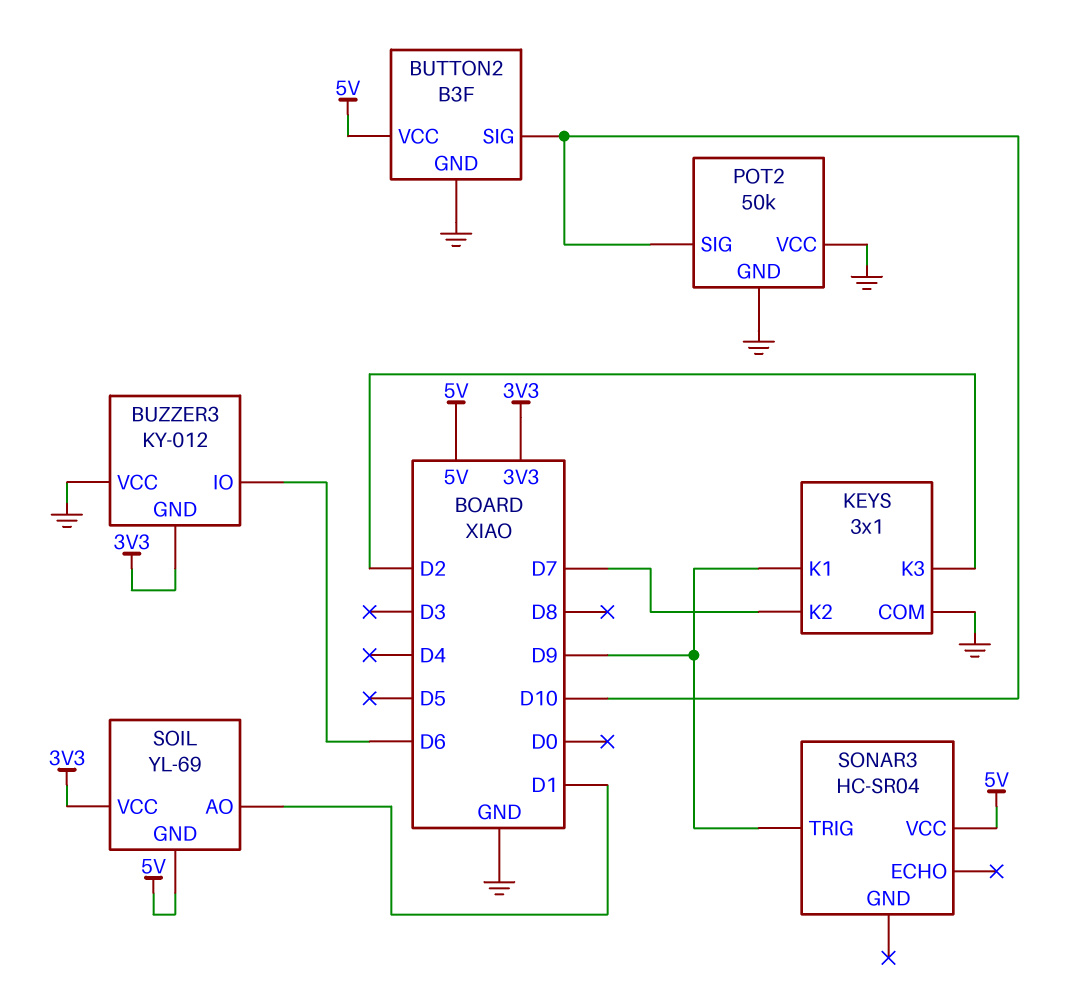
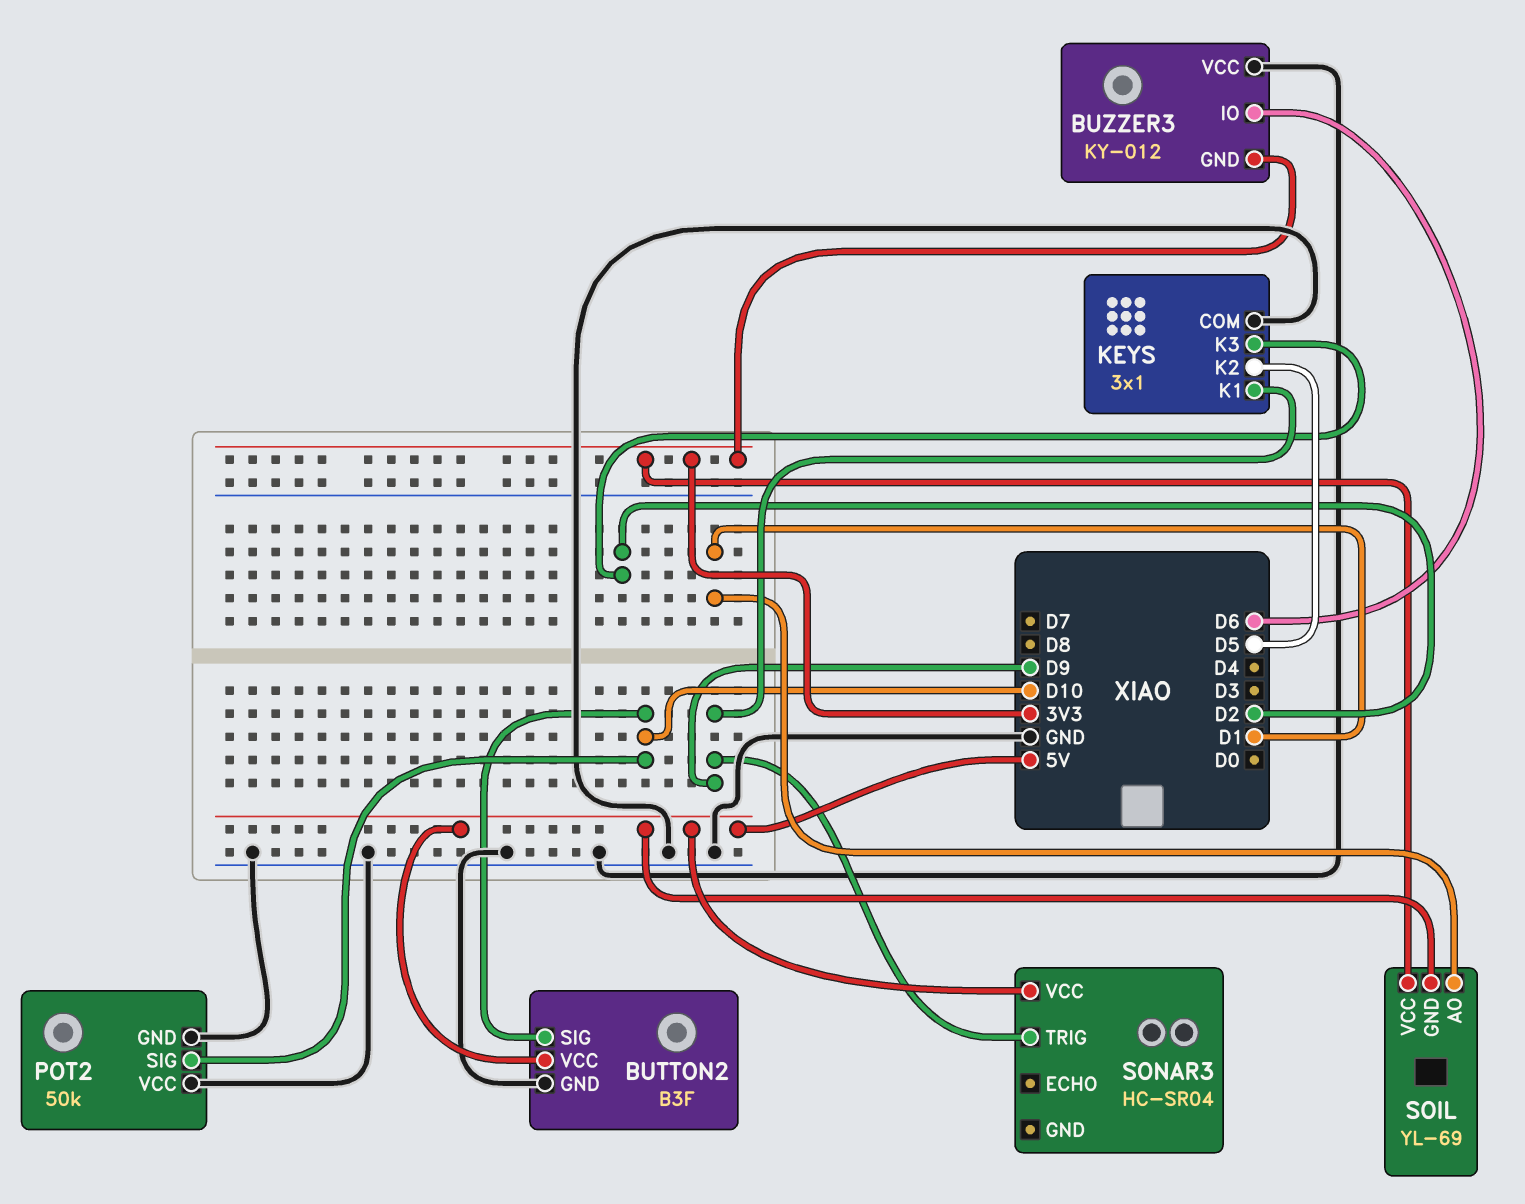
KEYS pin K2: D7 -> D5

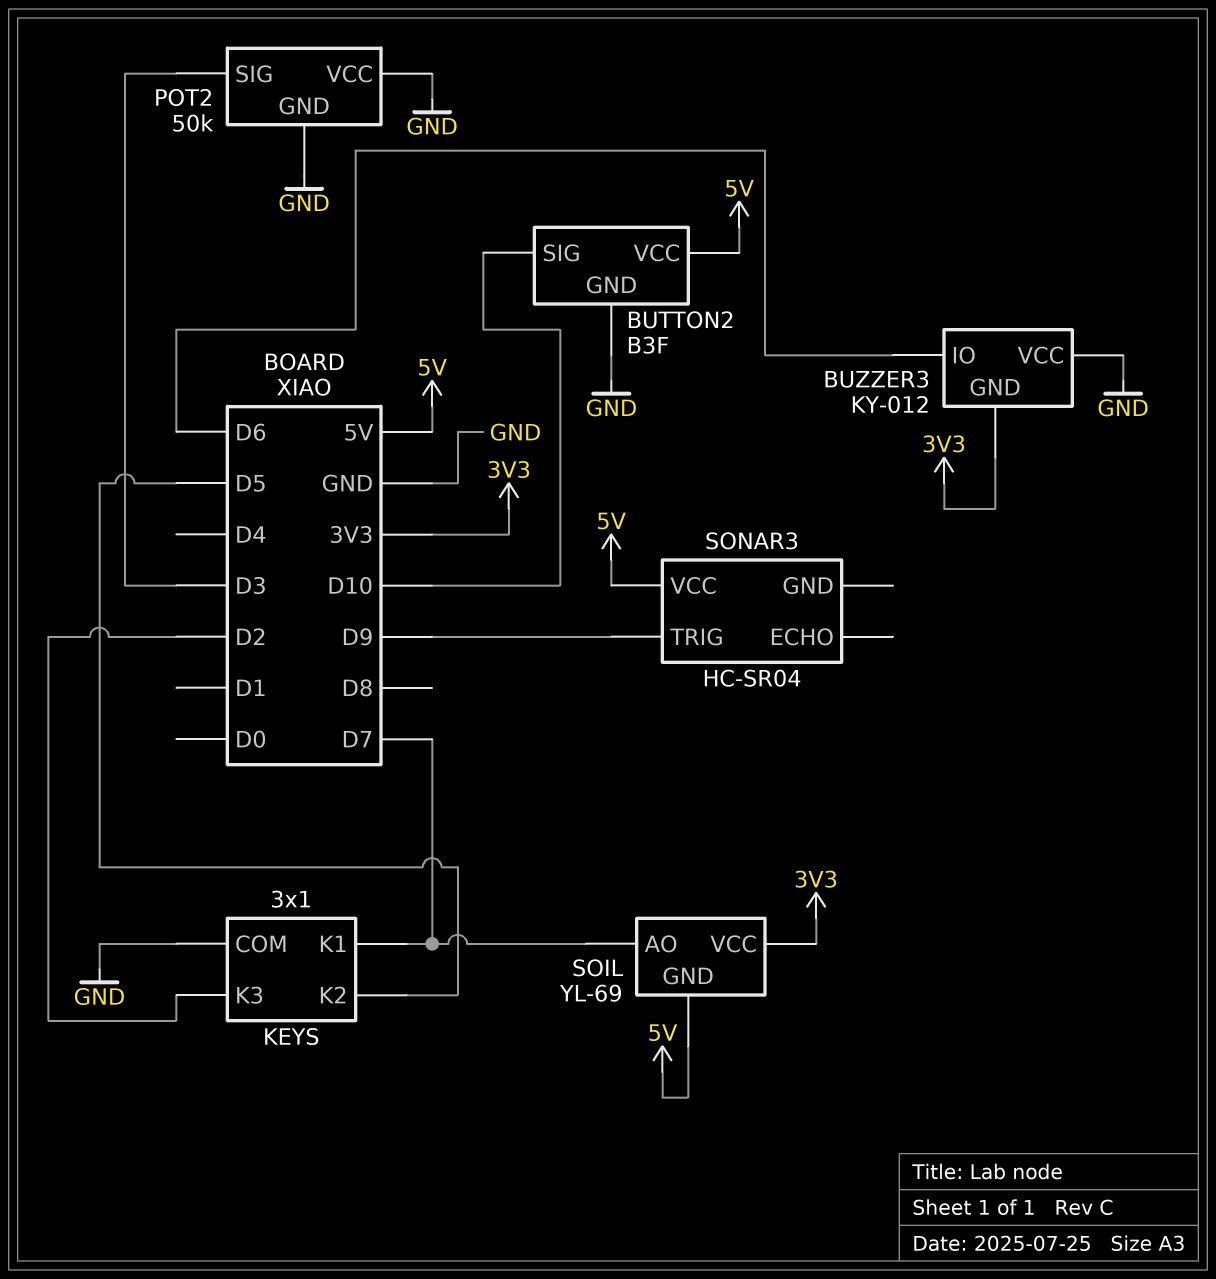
KEYS pin K1: D9 -> D7
POT2 pin SIG: D10 -> D3
SOIL pin AO: D1 -> D7

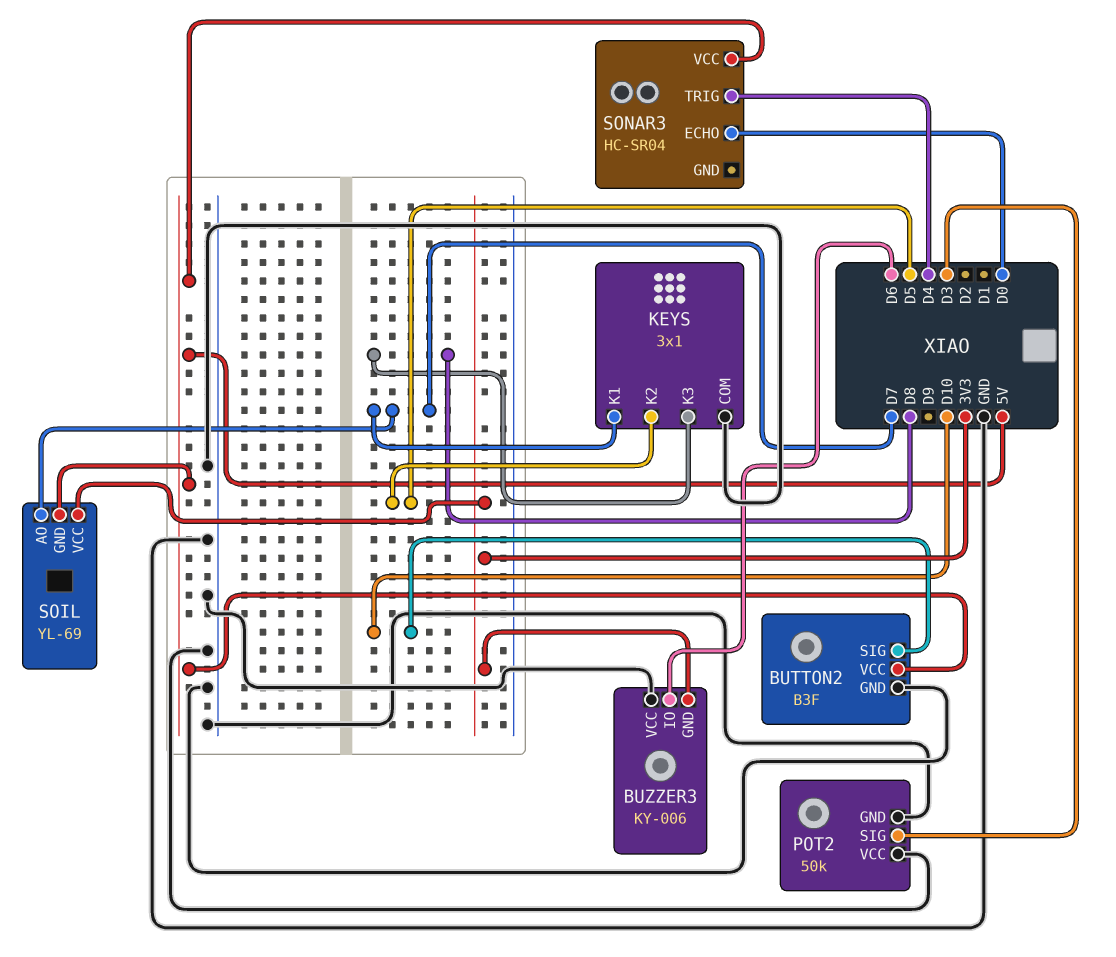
BUZZER3: KY-012 -> KY-006
KEYS pin K3: D2 -> D8
SONAR3 pin ECHO: none -> D0
SONAR3 pin TRIG: D9 -> D4

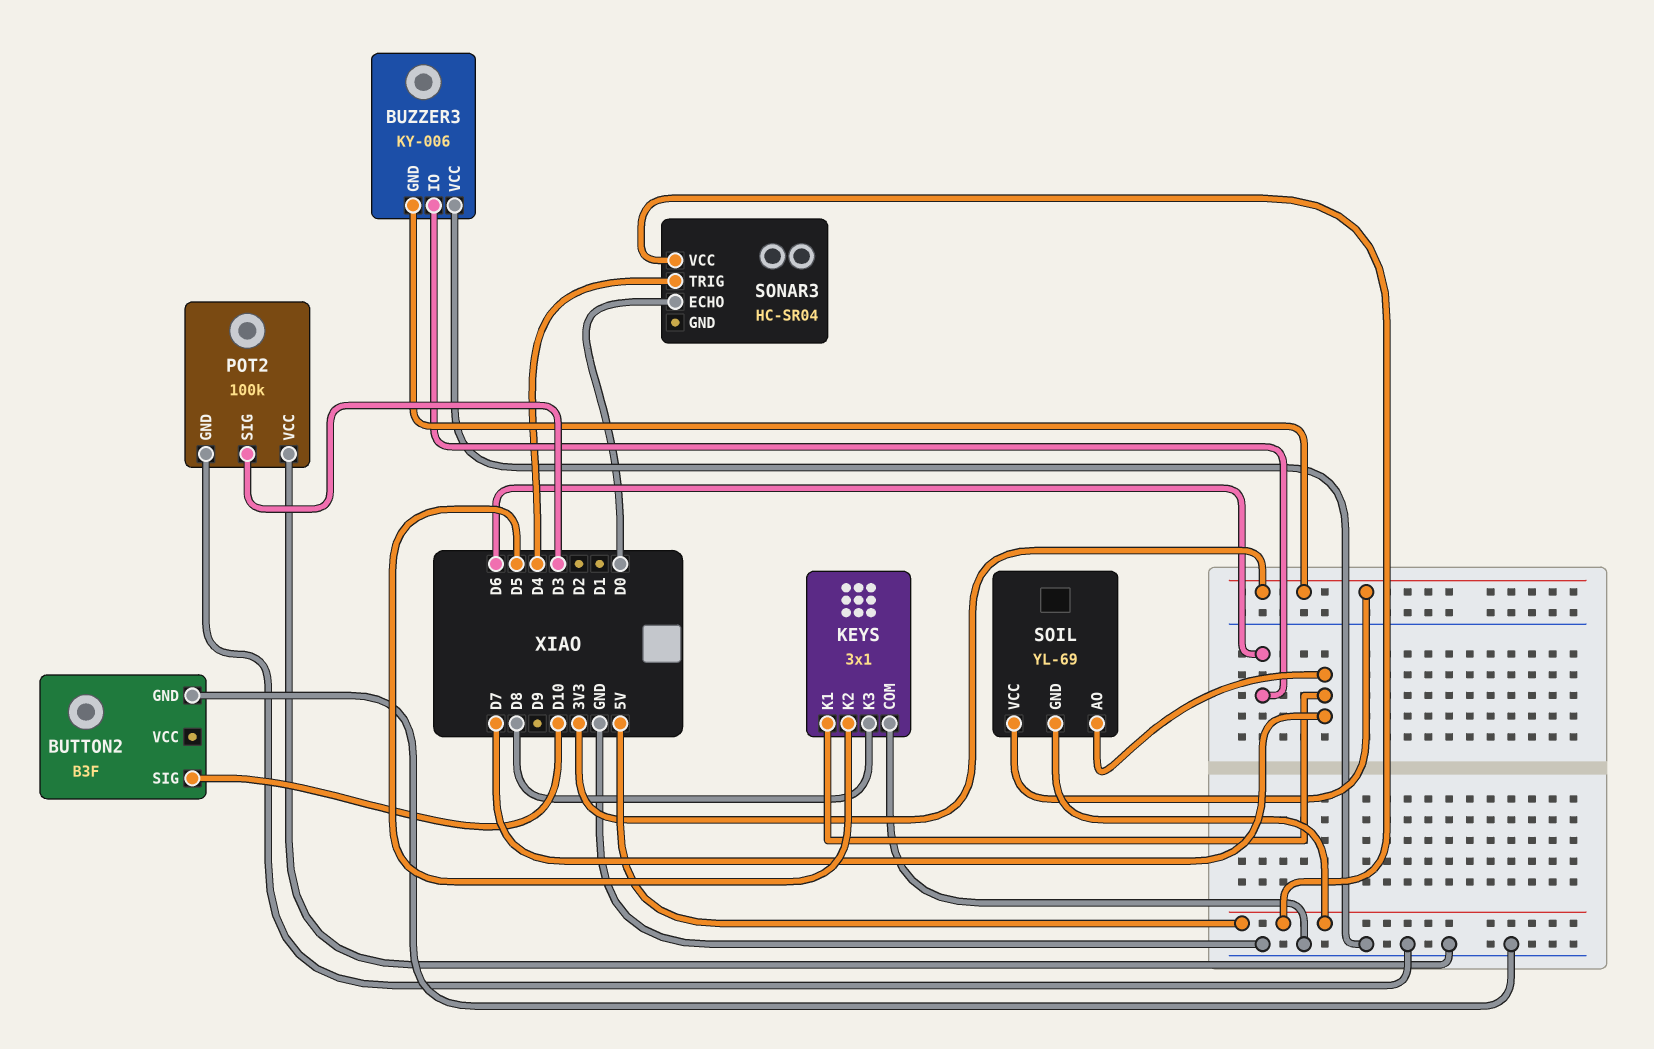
BUTTON2 pin VCC: 5V -> none
POT2: 50k -> 100k

